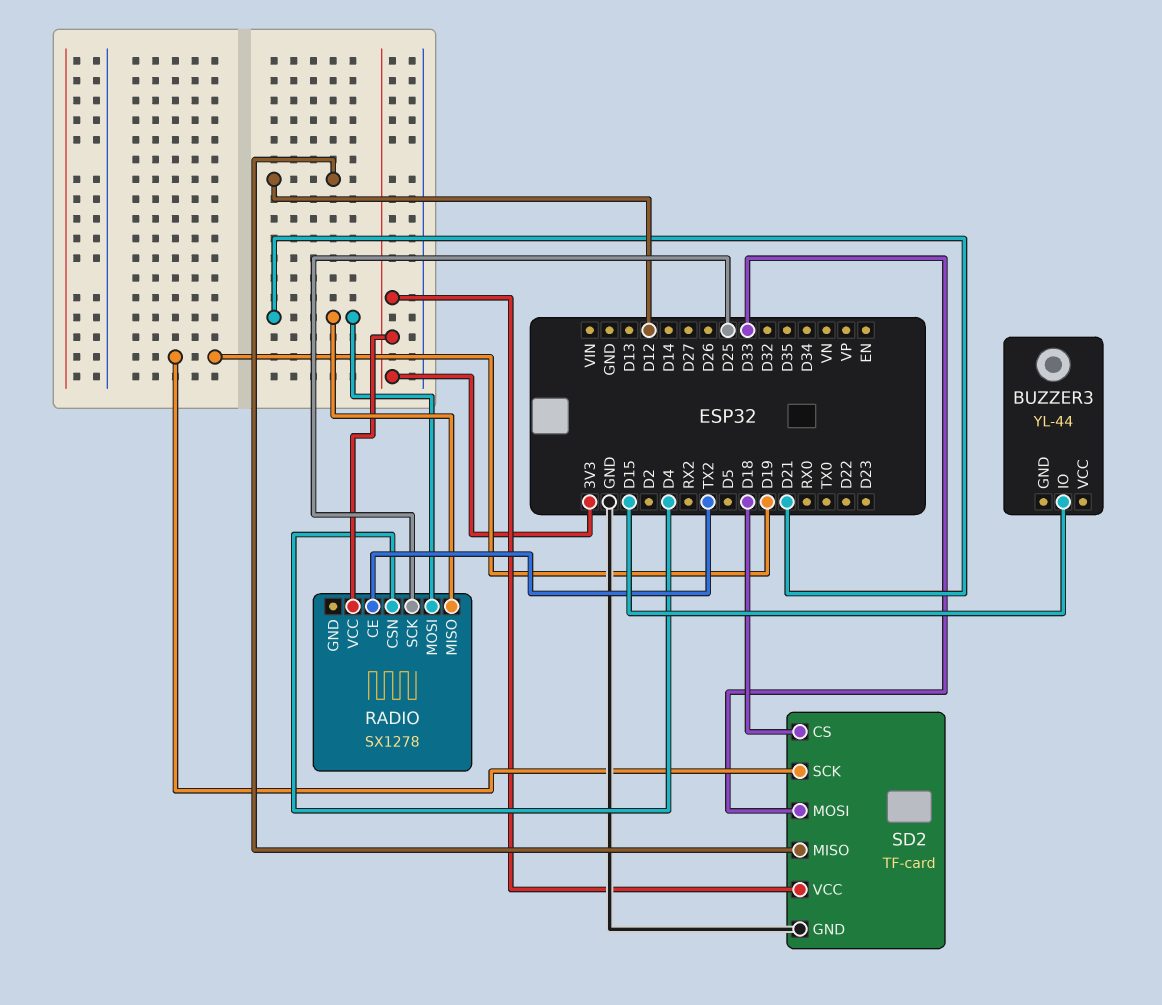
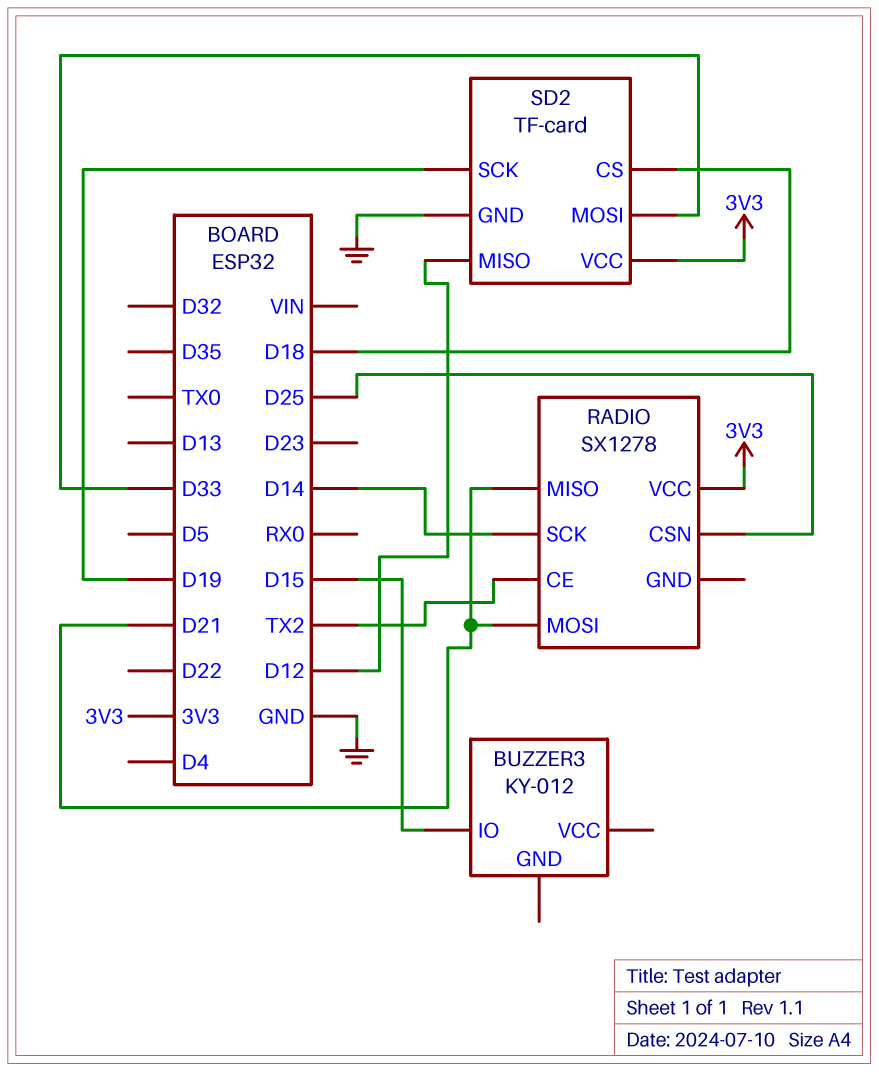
BUZZER3: YL-44 -> KY-012
RADIO pin CSN: D4 -> D25
RADIO pin SCK: D25 -> D14

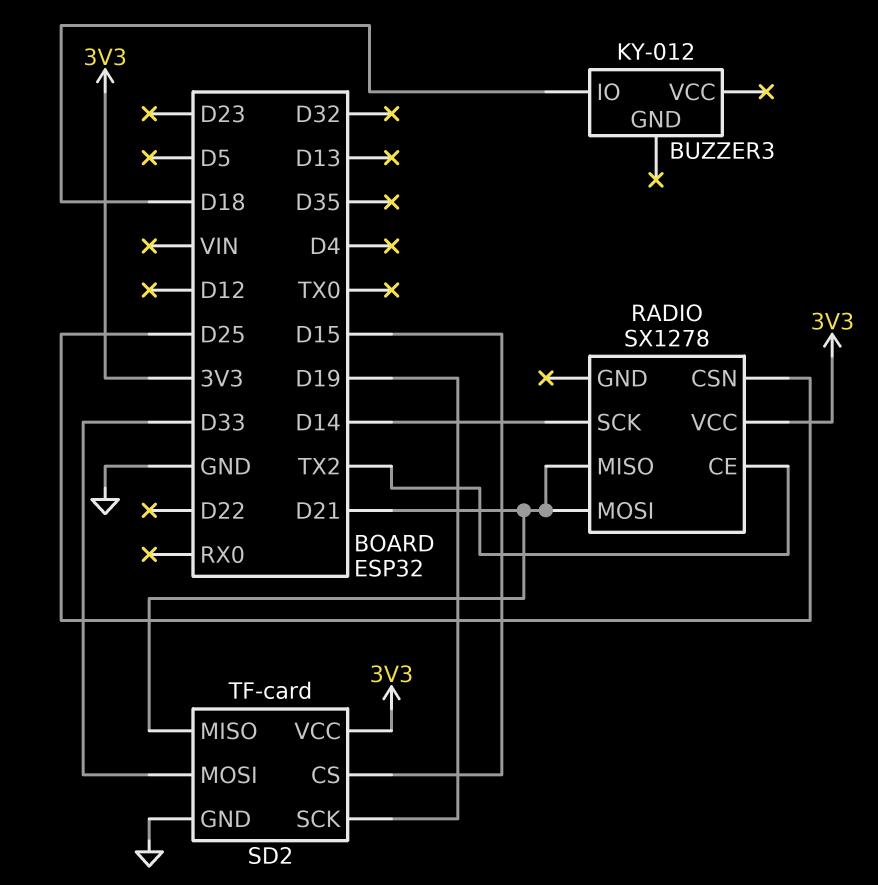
BUZZER3 pin IO: D15 -> D18
SD2 pin CS: D18 -> D15
SD2 pin MISO: D12 -> D21

